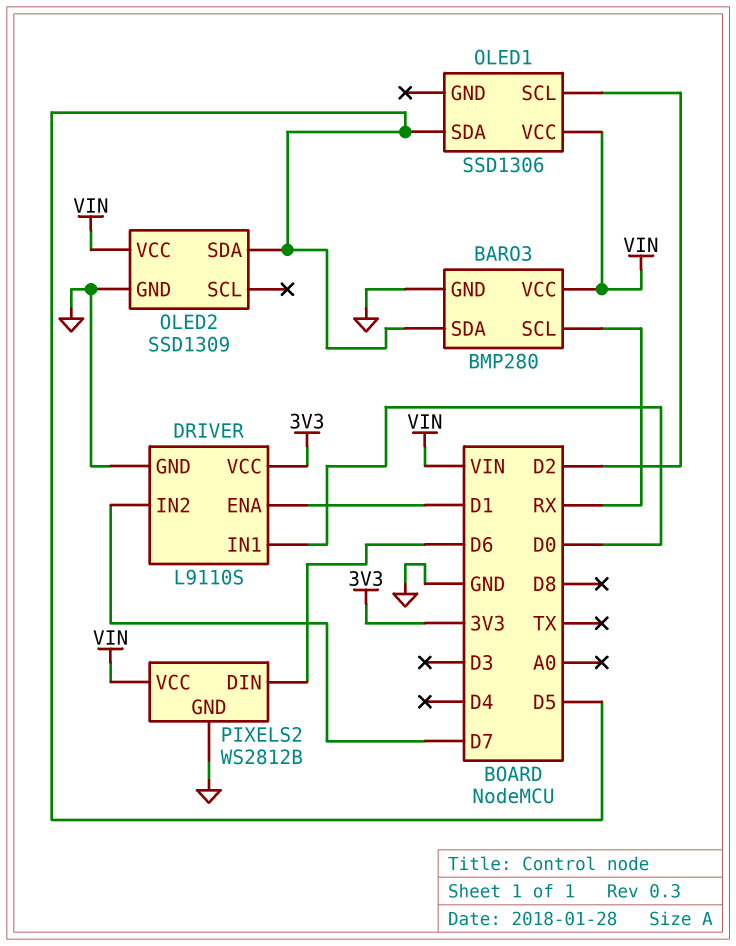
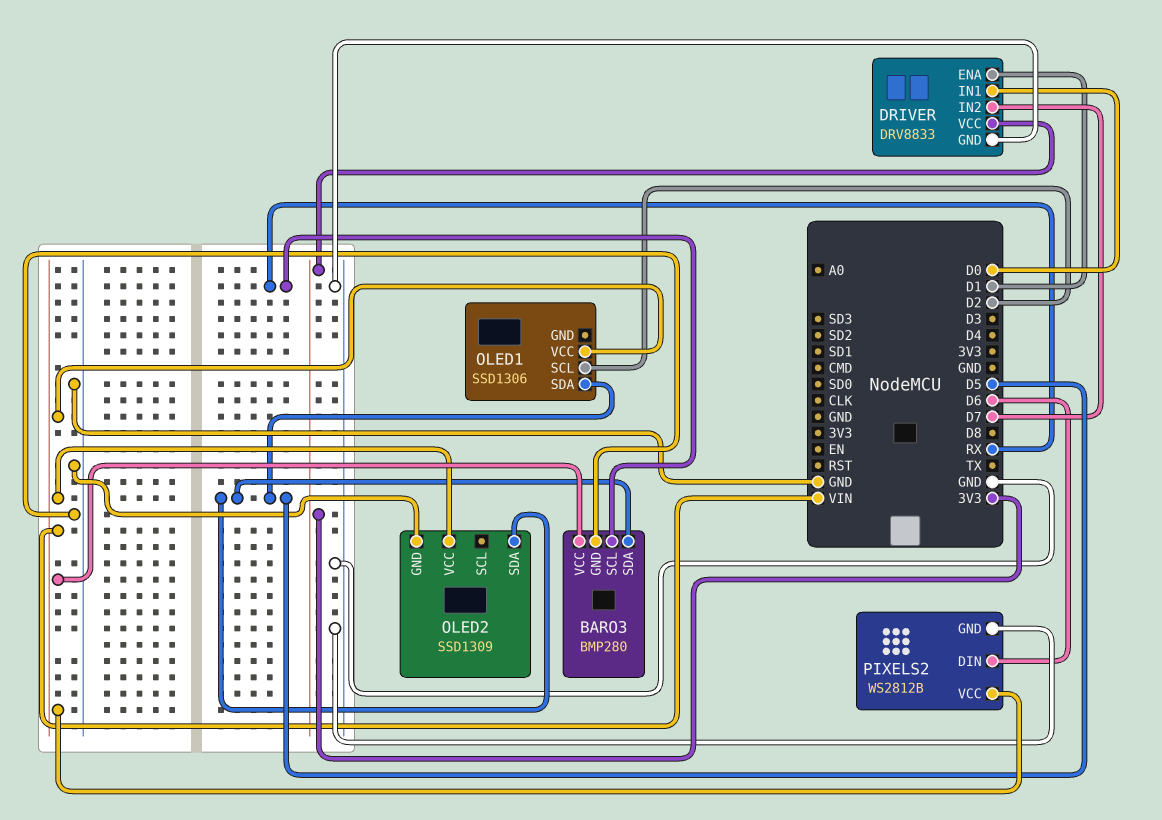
DRIVER: L9110S -> DRV8833

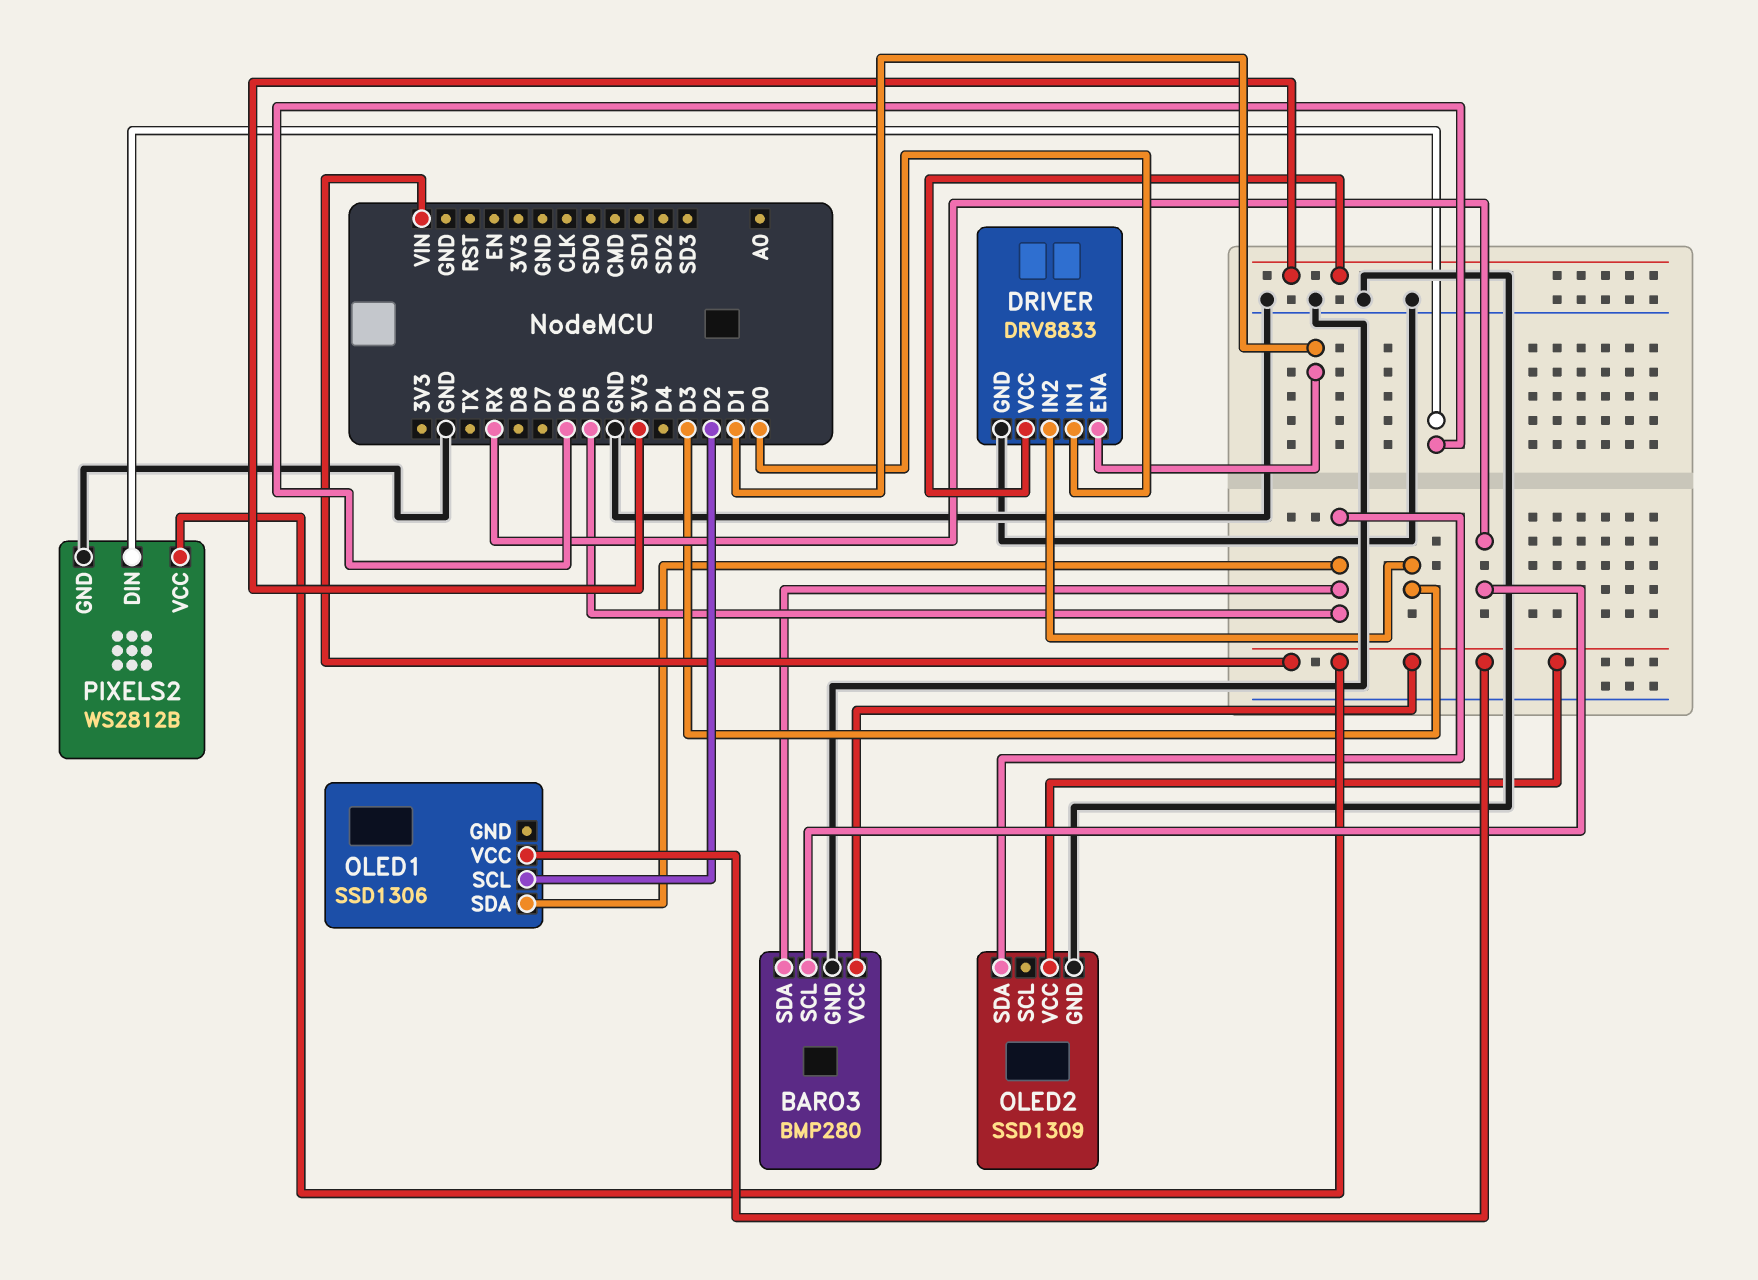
DRIVER pin IN2: D7 -> D3

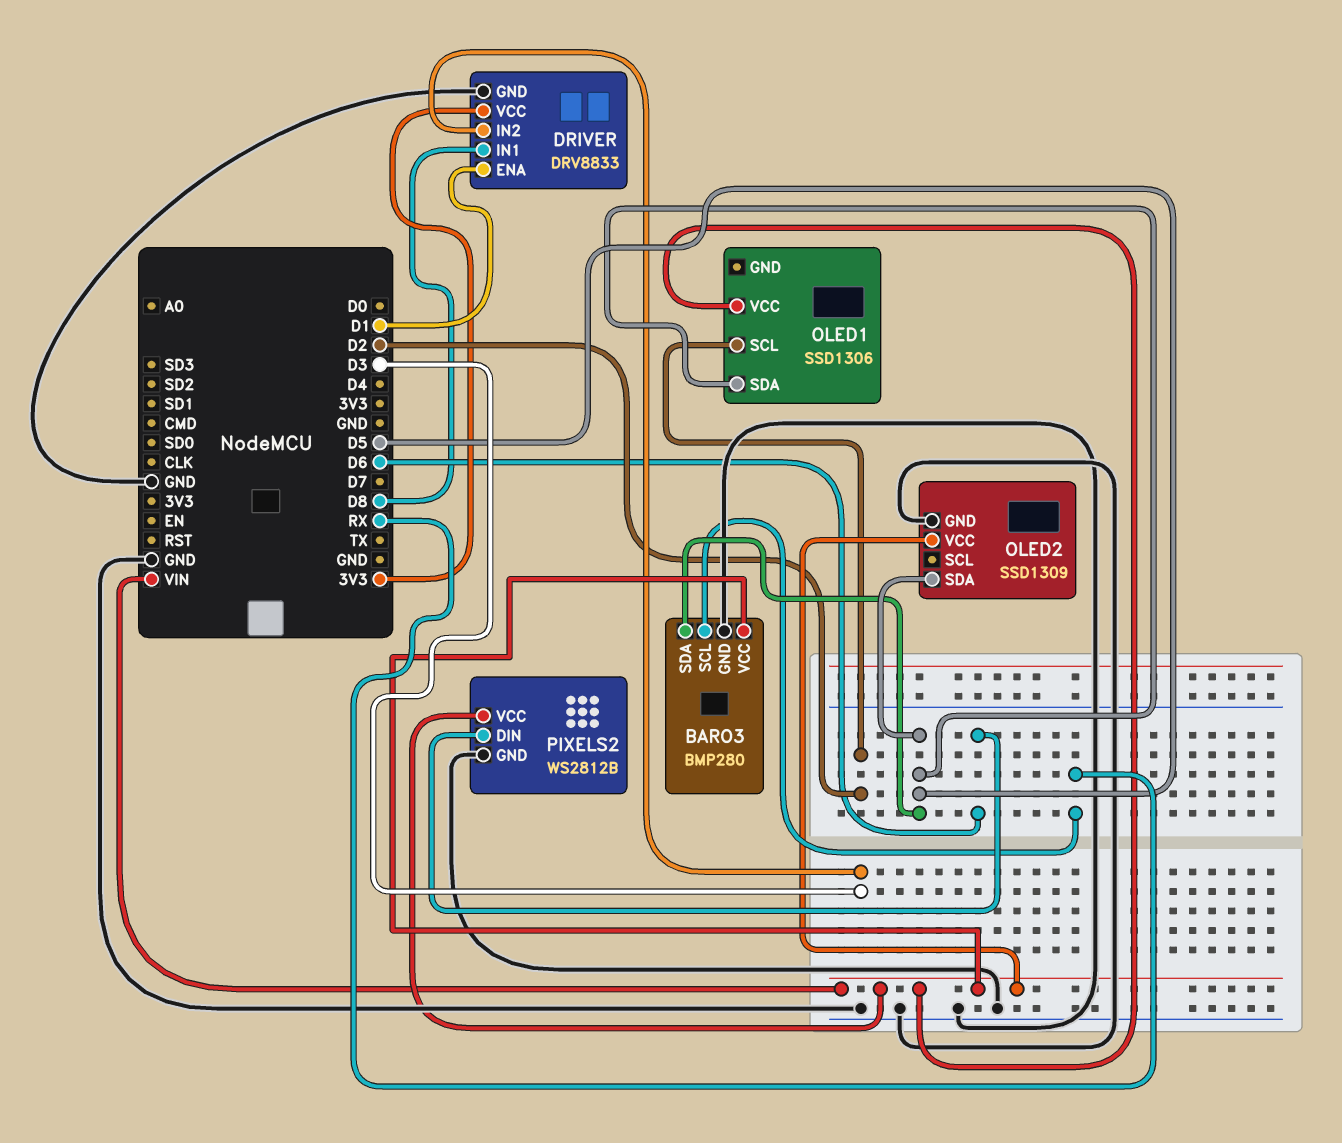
DRIVER pin IN1: D0 -> D8

